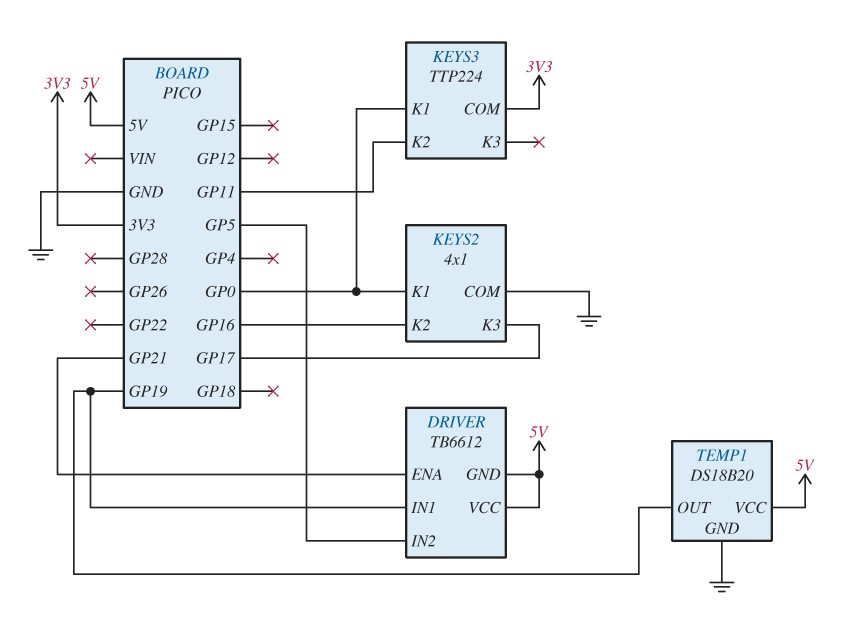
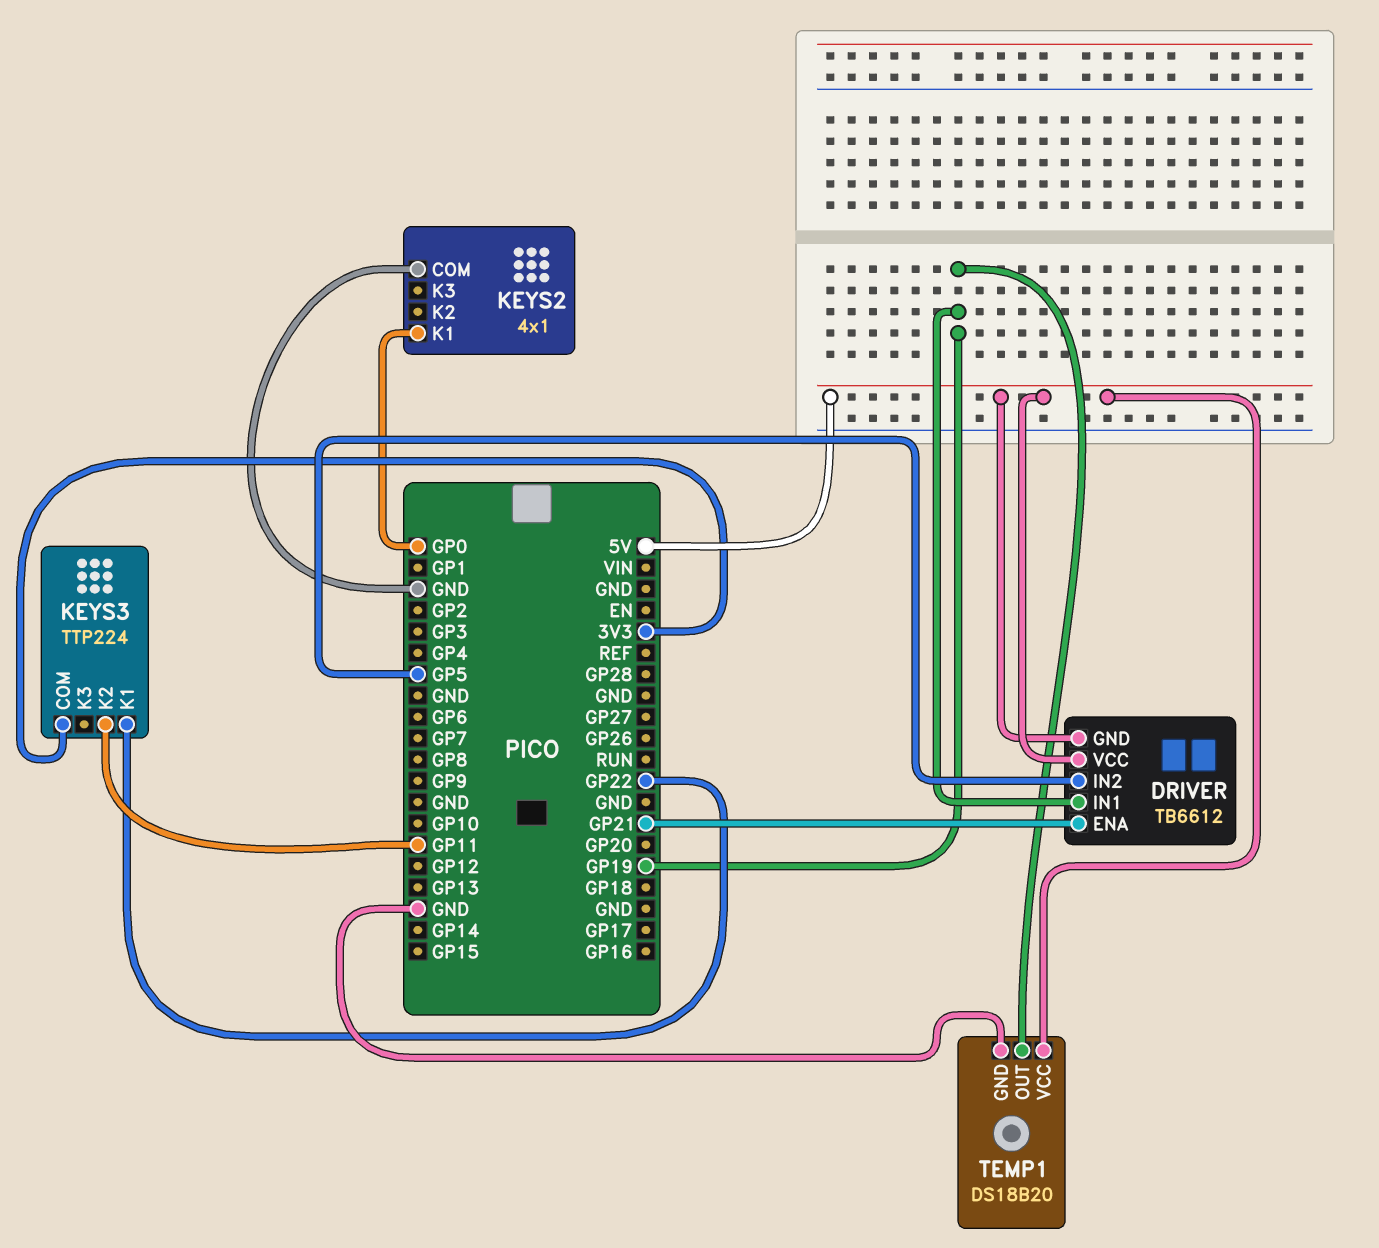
KEYS2 pin K2: GP16 -> none
KEYS2 pin K3: GP17 -> none
KEYS3 pin K1: GP0 -> GP22

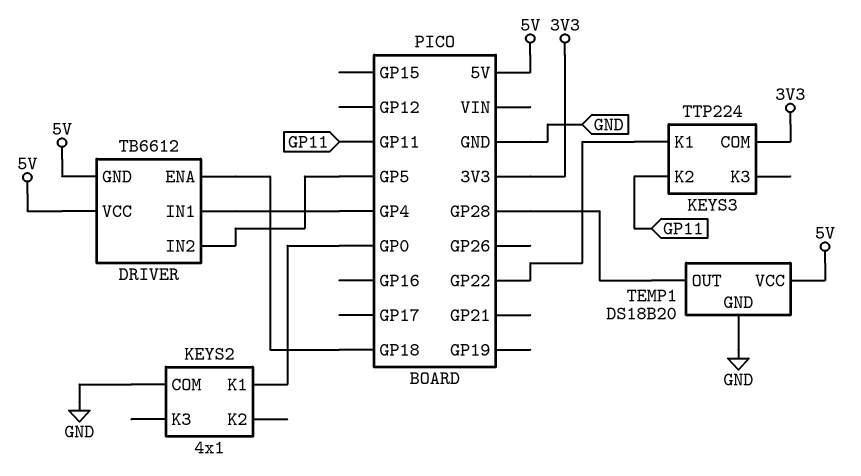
DRIVER pin ENA: GP21 -> GP18
DRIVER pin IN1: GP19 -> GP4
TEMP1 pin OUT: GP19 -> GP28

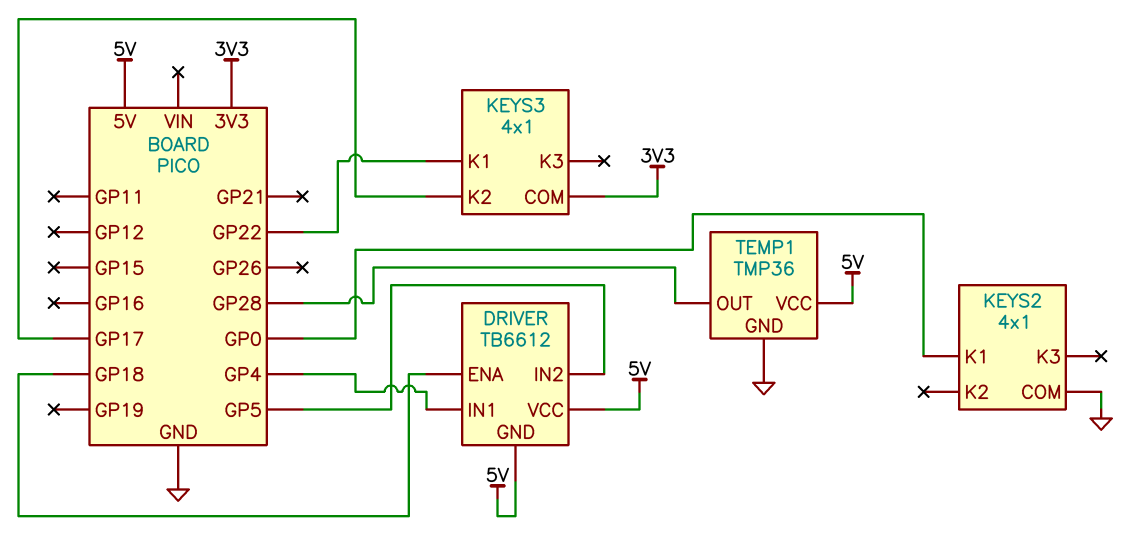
KEYS3: TTP224 -> 4x1
KEYS3 pin K2: GP11 -> GP17
TEMP1: DS18B20 -> TMP36

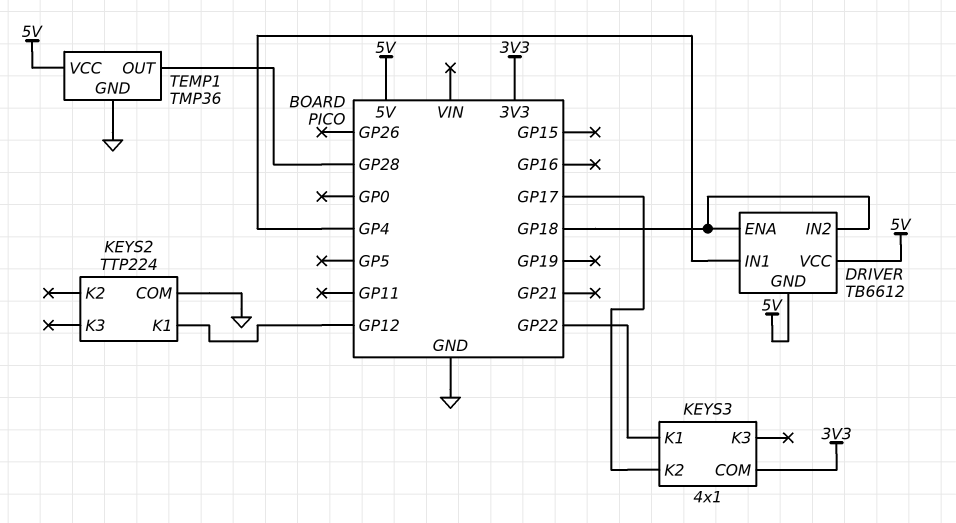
DRIVER pin IN2: GP5 -> GP18
KEYS2: 4x1 -> TTP224
KEYS2 pin K1: GP0 -> GP12

